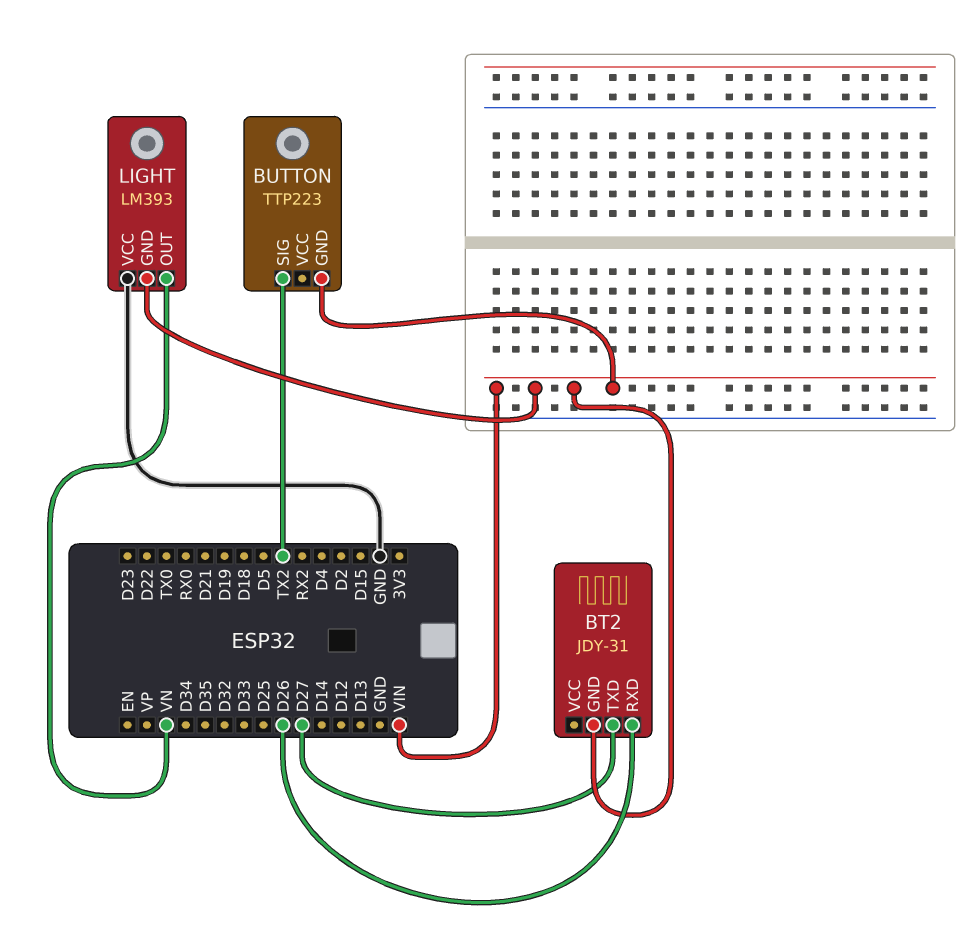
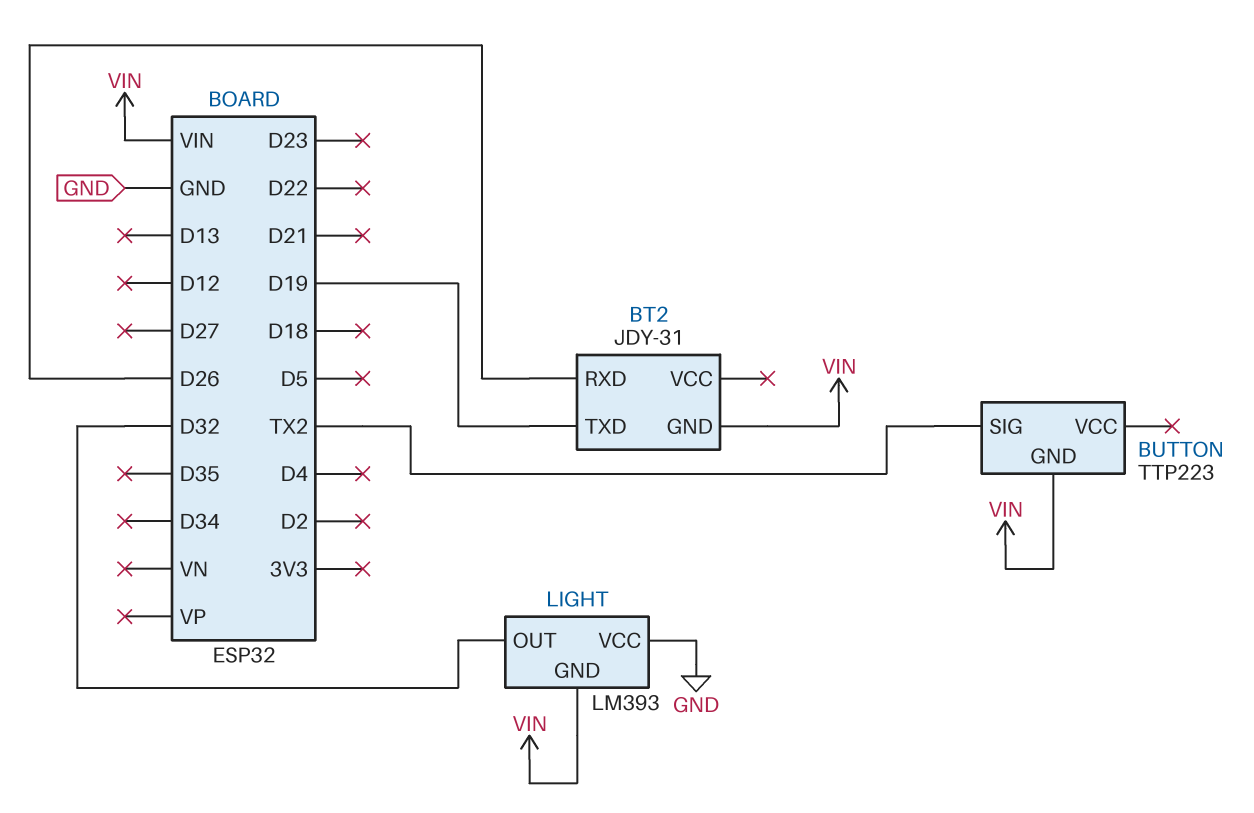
BT2 pin TXD: D27 -> D19
LIGHT pin OUT: VN -> D32

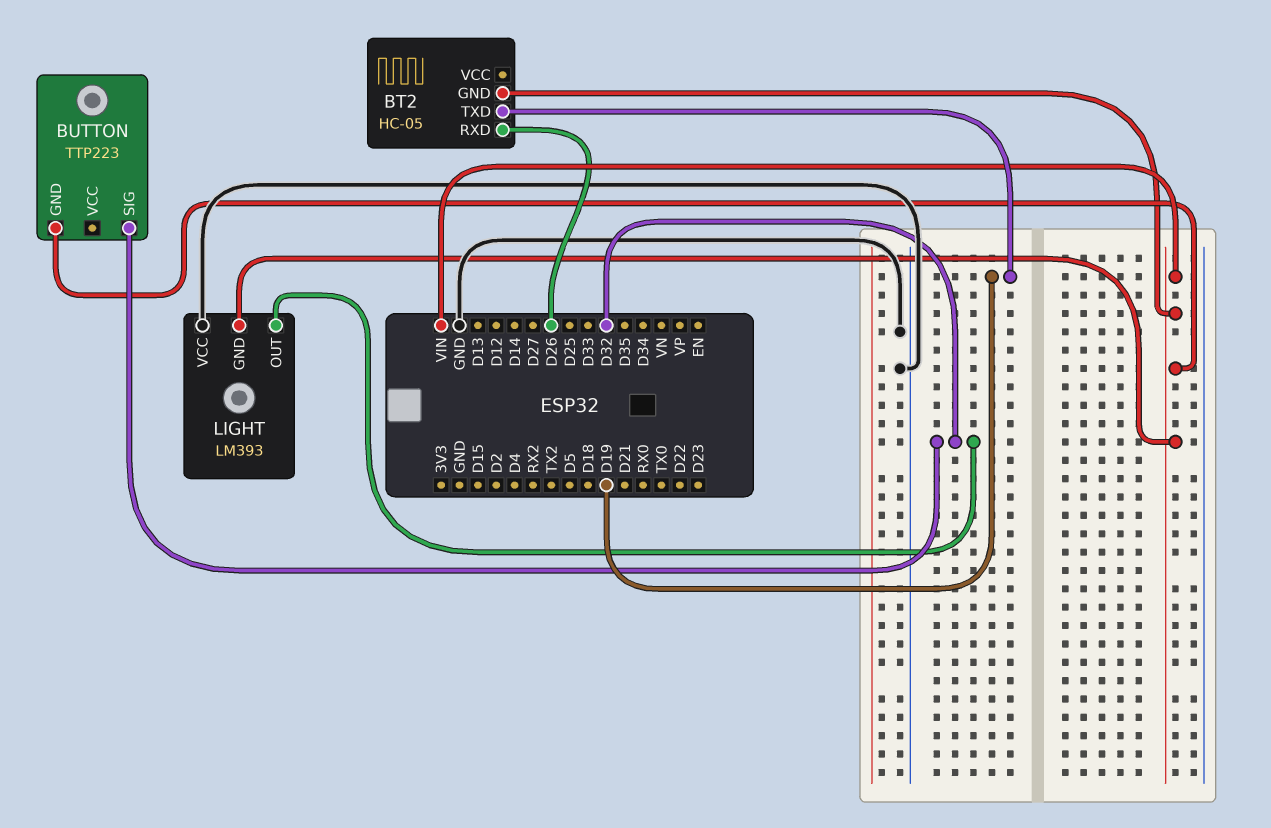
BT2: JDY-31 -> HC-05
BUTTON pin SIG: TX2 -> D32

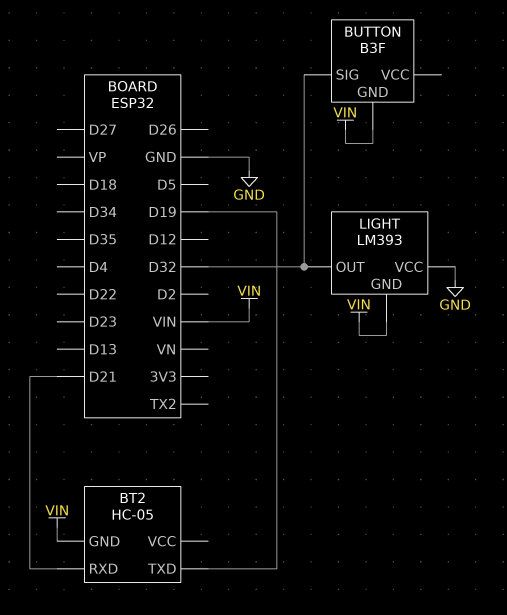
BT2 pin RXD: D26 -> D21
BUTTON: TTP223 -> B3F

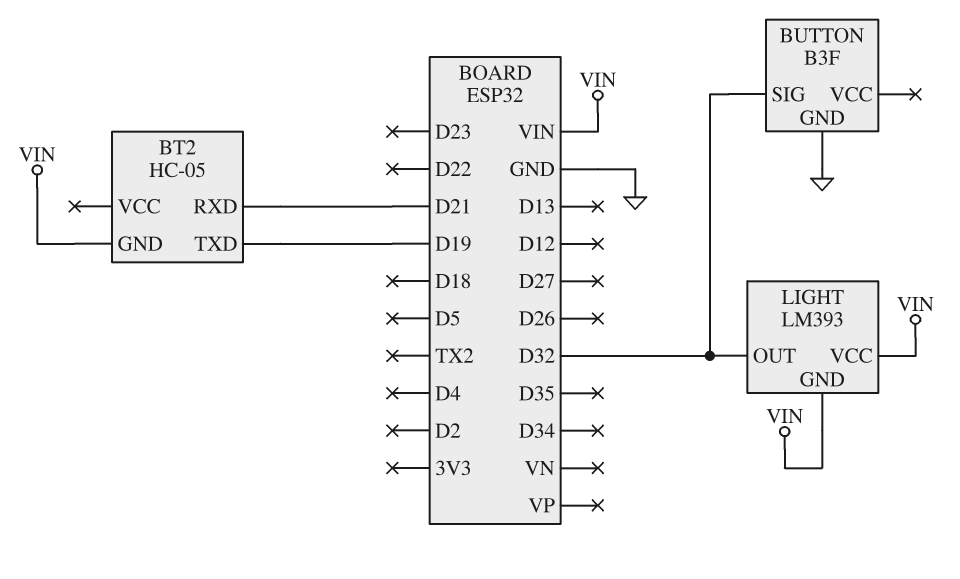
BUTTON pin GND: VIN -> GND
LIGHT pin VCC: GND -> VIN

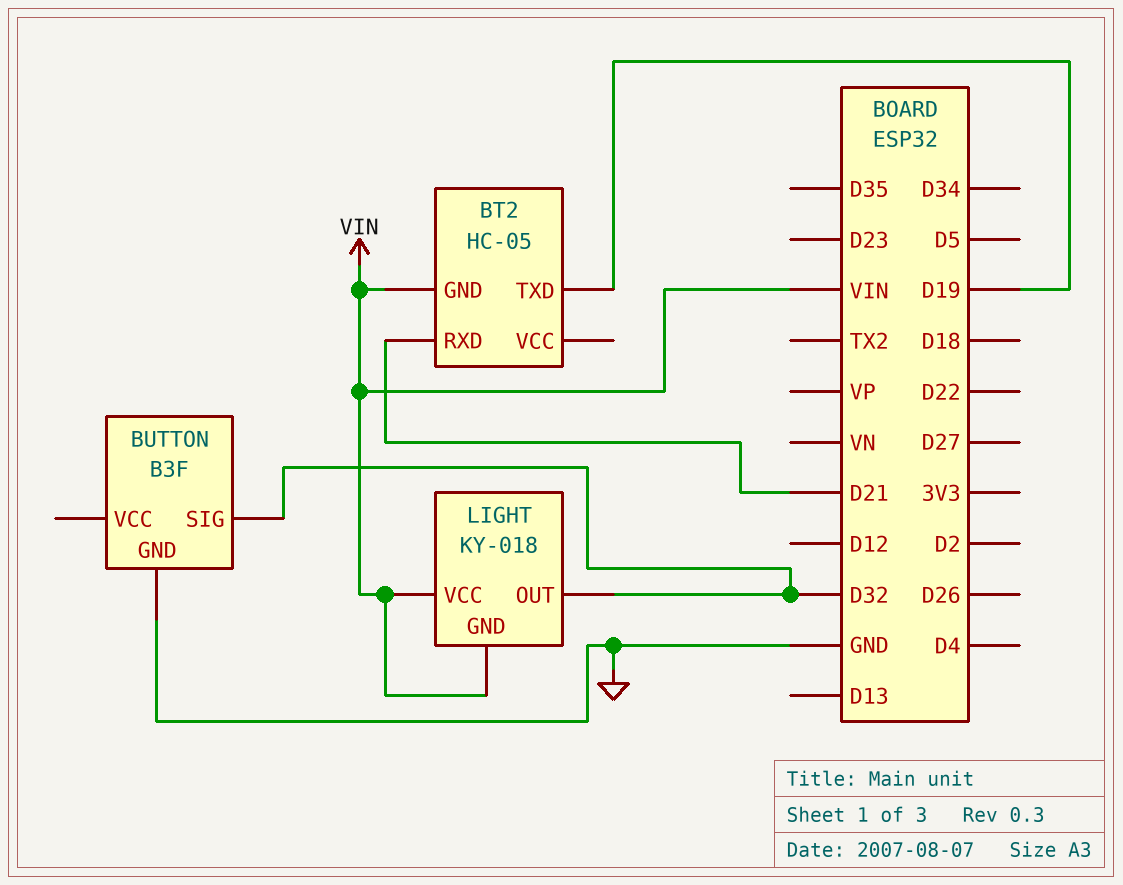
LIGHT: LM393 -> KY-018

